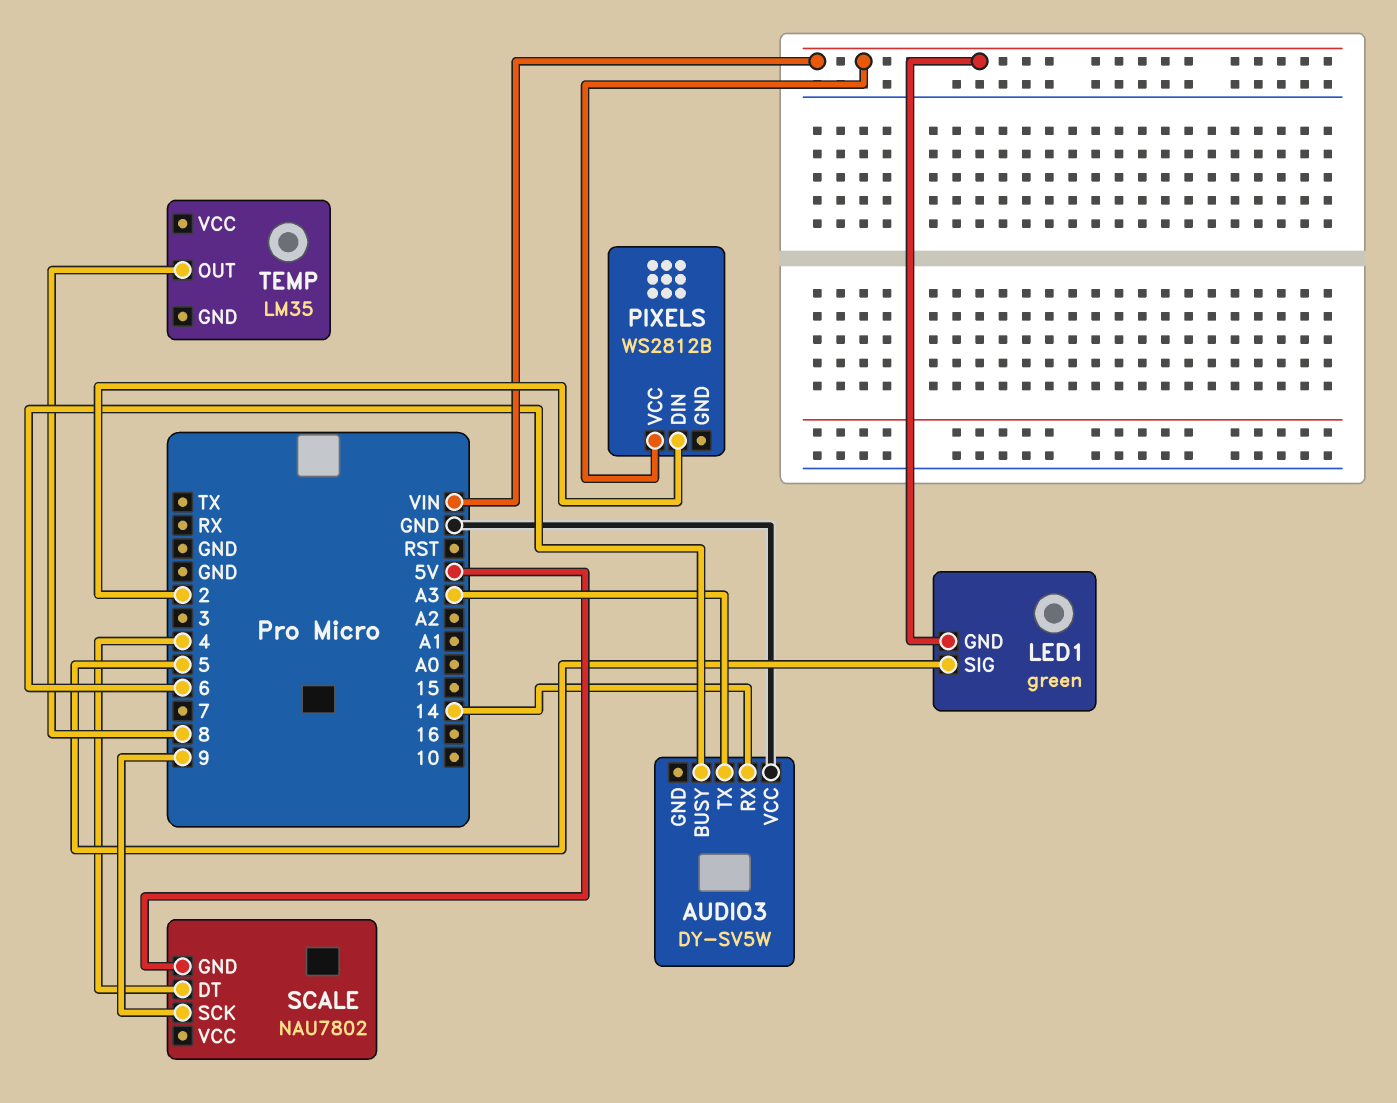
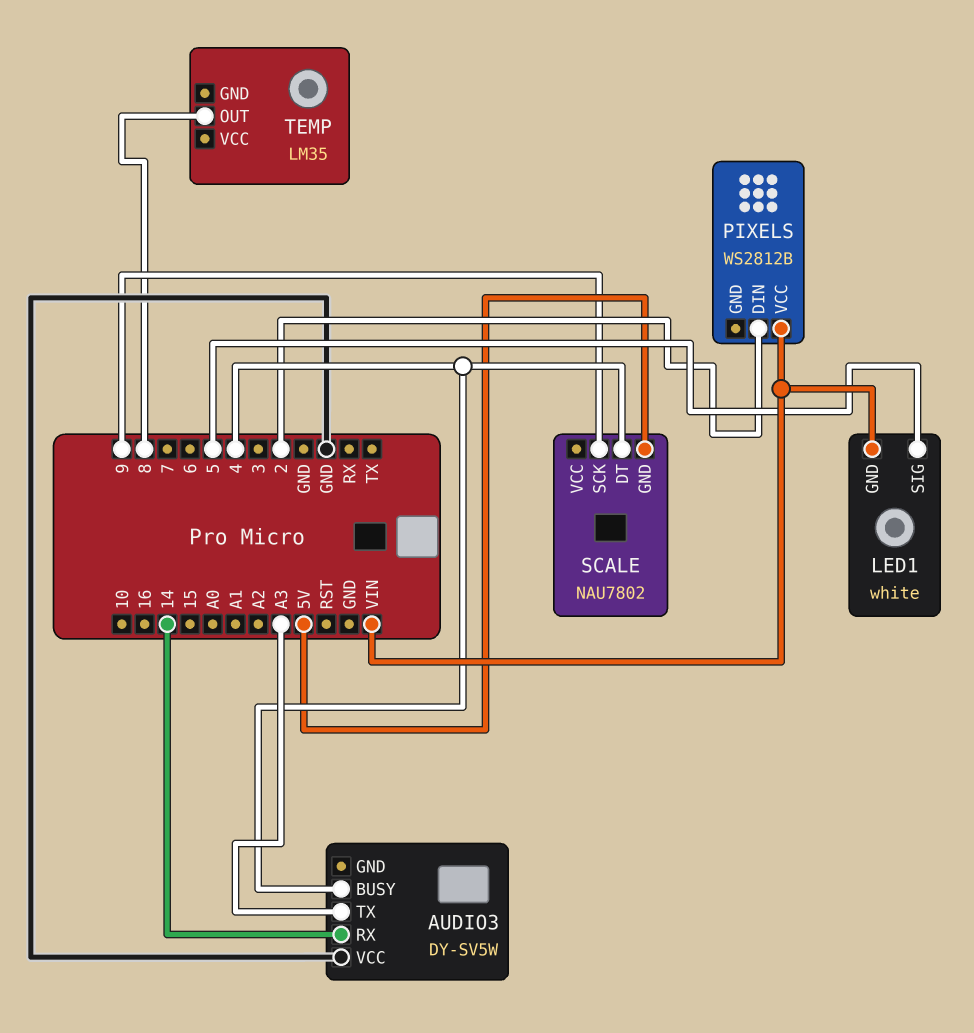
AUDIO3 pin BUSY: 6 -> 4
LED1: green -> white

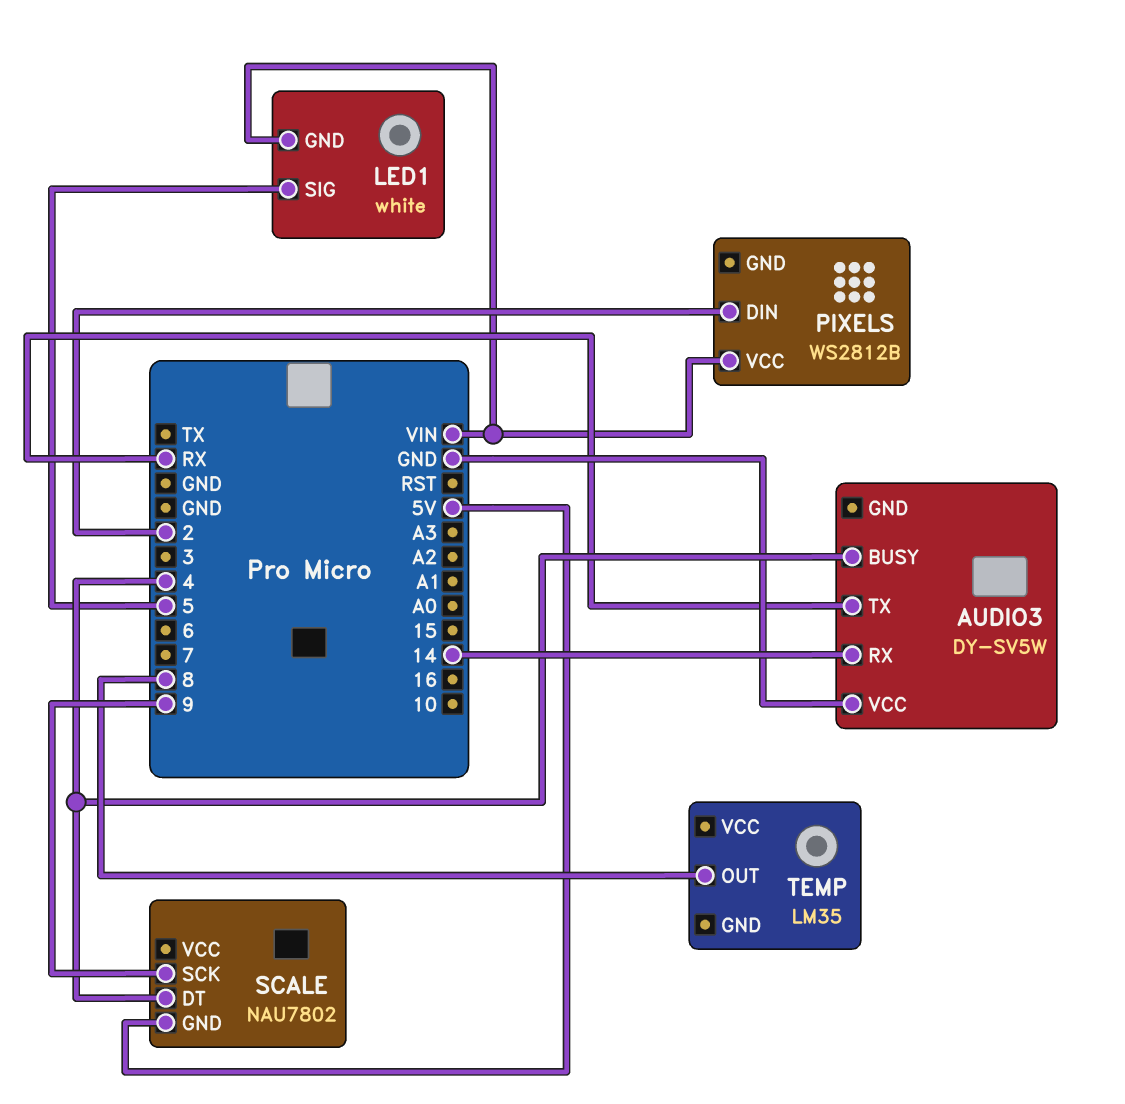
AUDIO3 pin TX: A3 -> RX

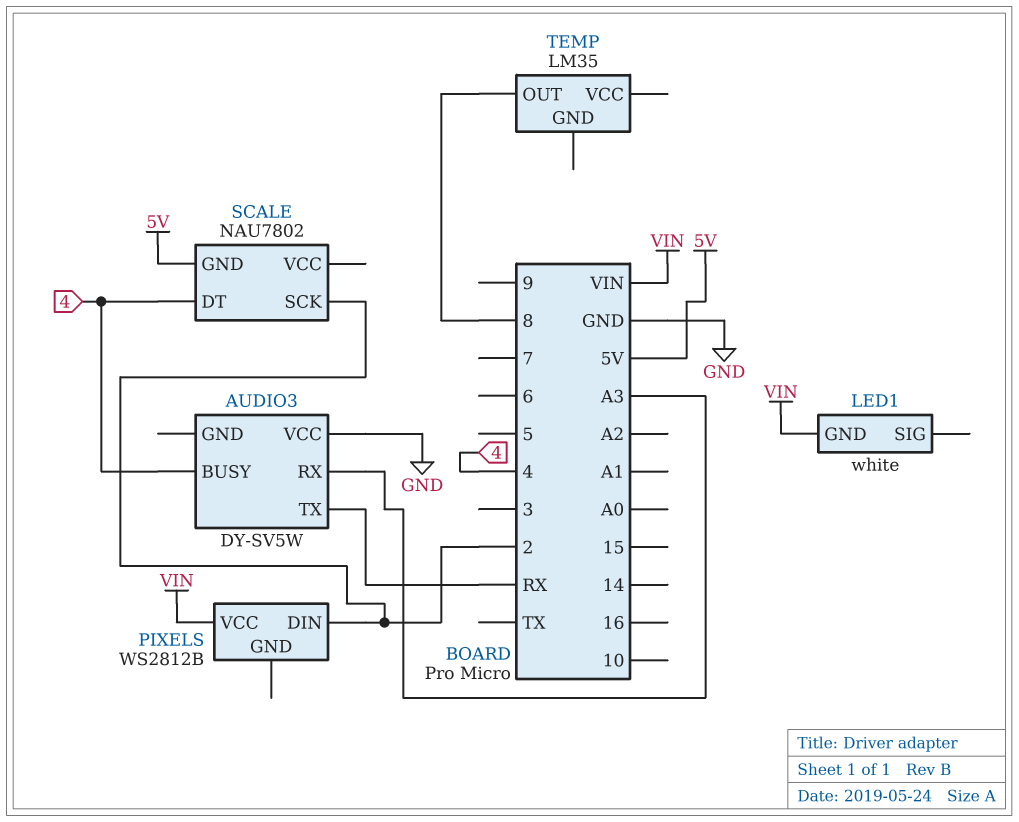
AUDIO3 pin RX: 14 -> A3
LED1 pin SIG: 5 -> none
SCALE pin SCK: 9 -> 2

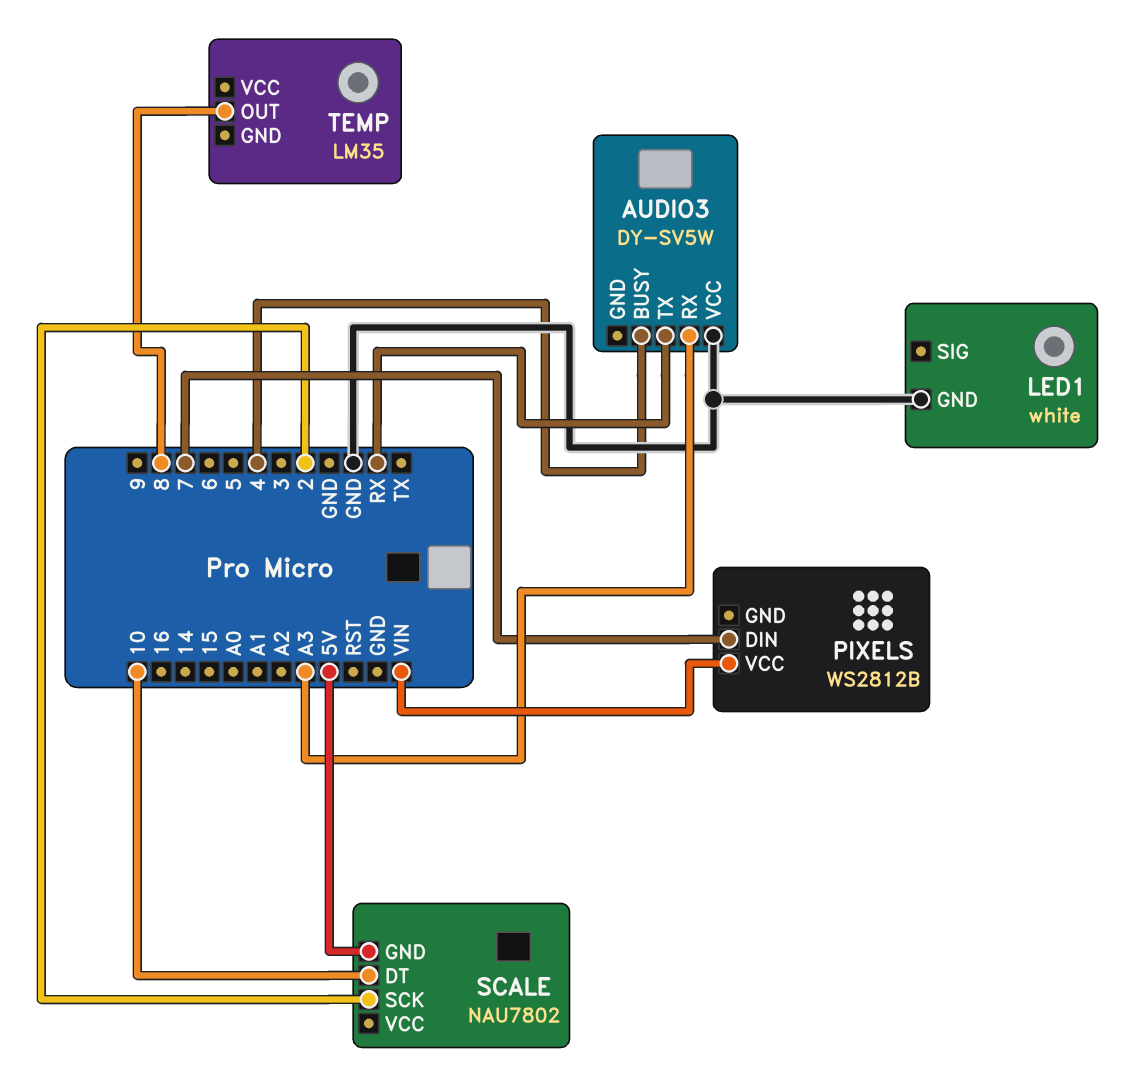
LED1 pin GND: VIN -> GND
PIXELS pin DIN: 2 -> 7
SCALE pin DT: 4 -> 10

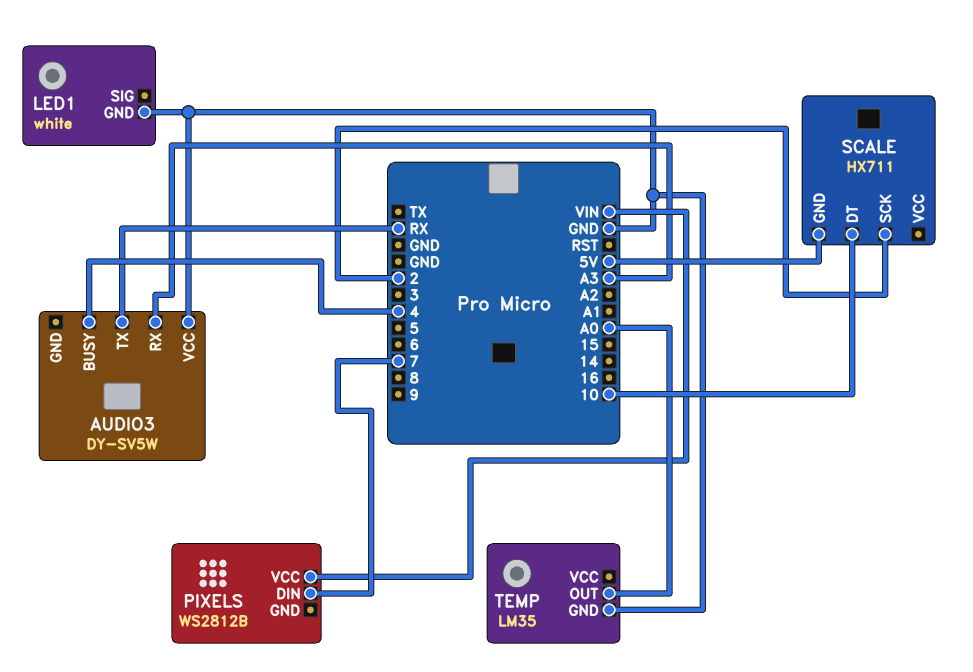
SCALE: NAU7802 -> HX711
TEMP pin GND: none -> GND
TEMP pin OUT: 8 -> A0

